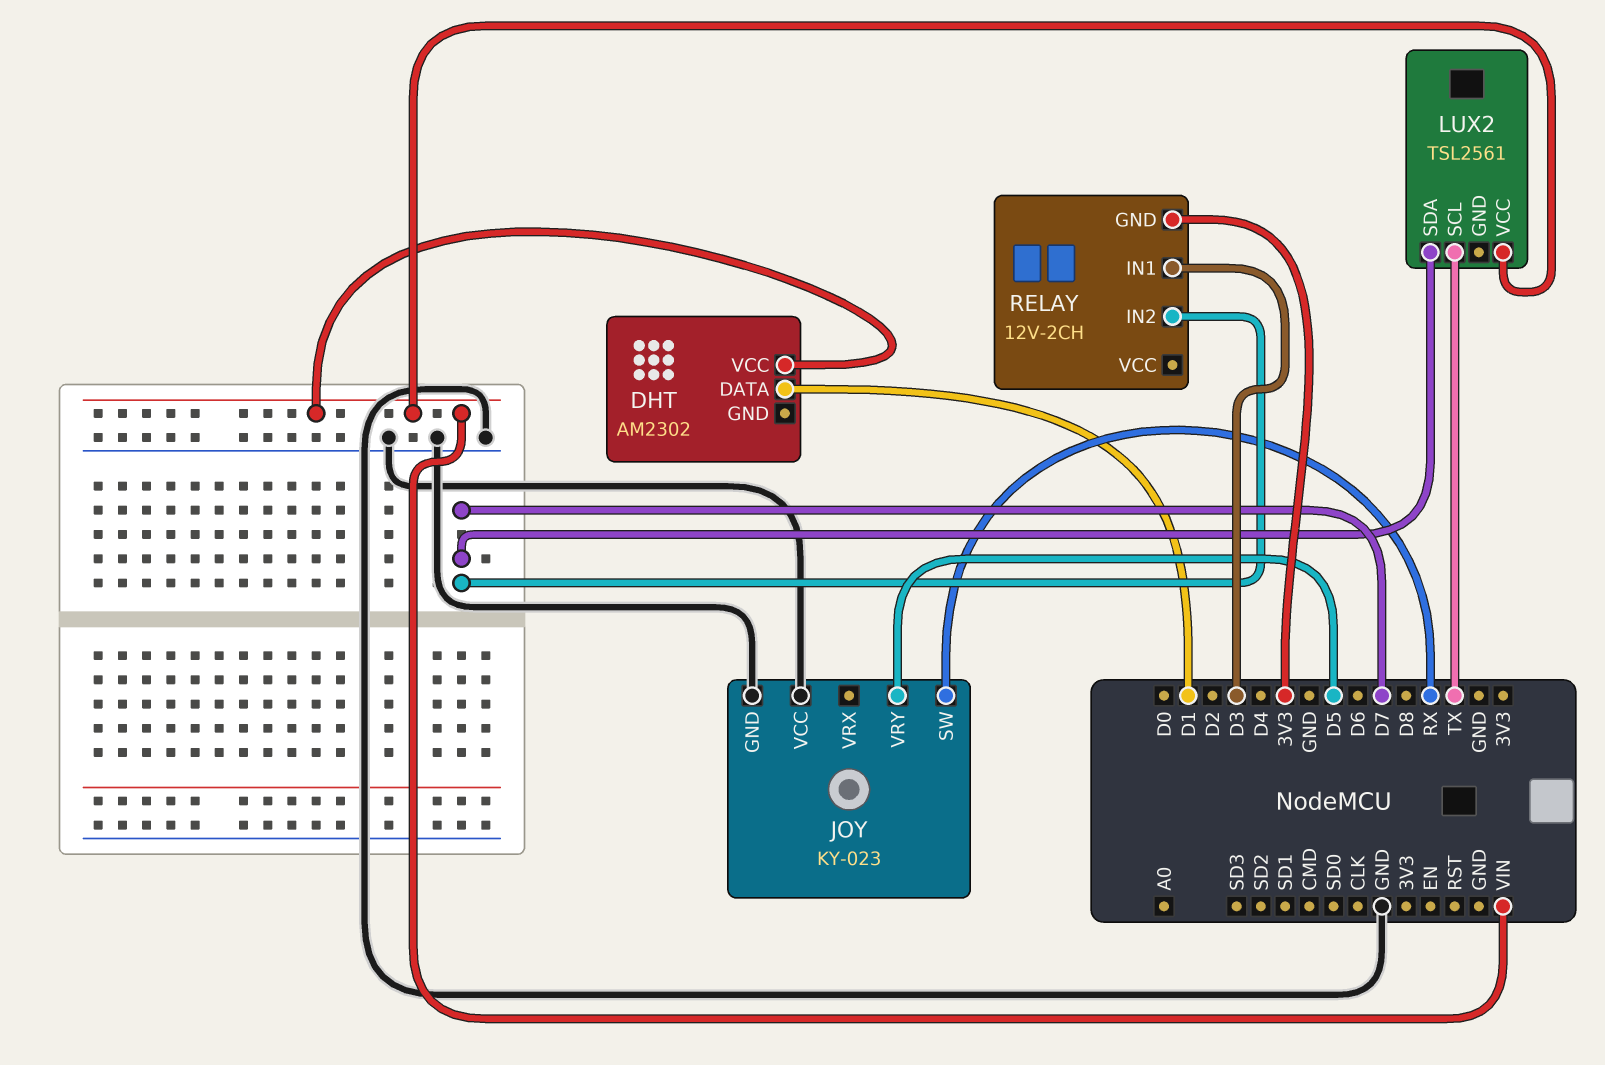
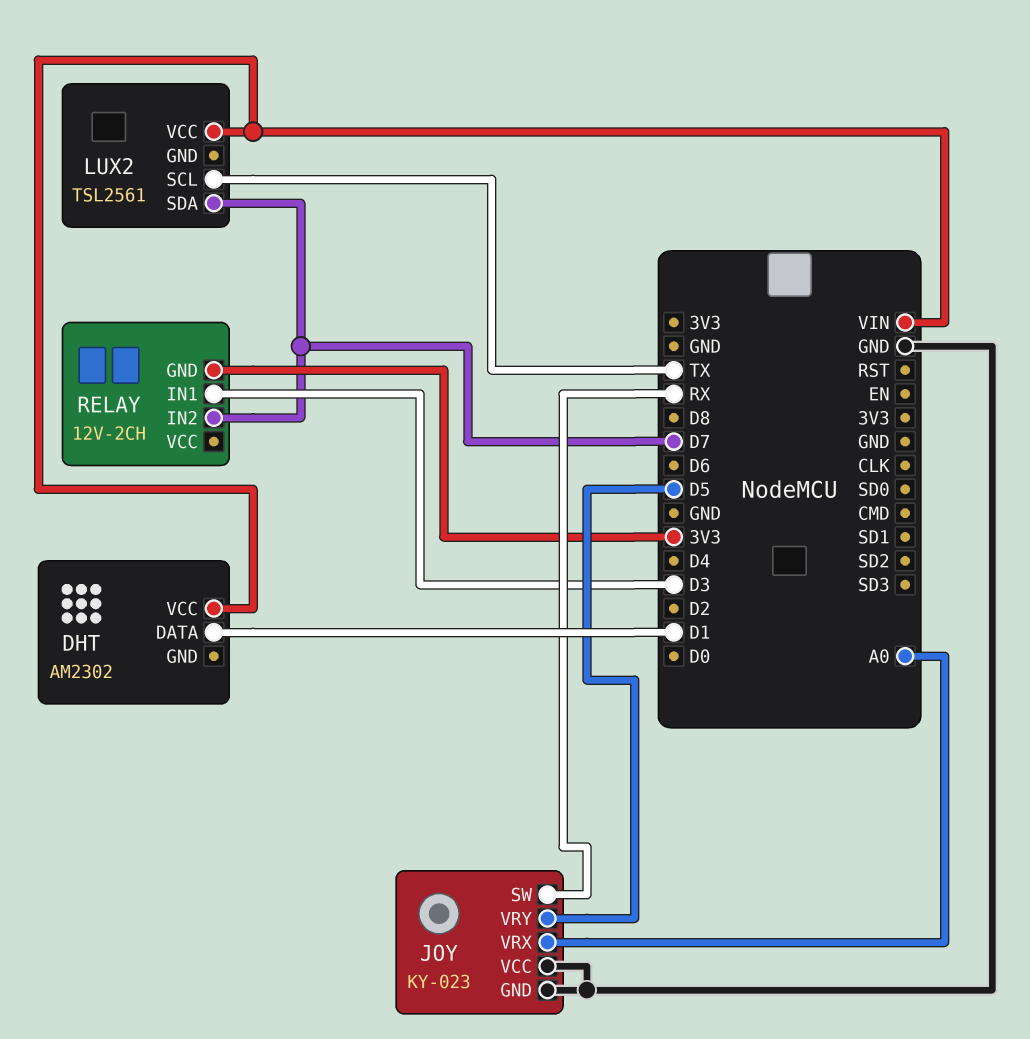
JOY pin VRX: none -> A0

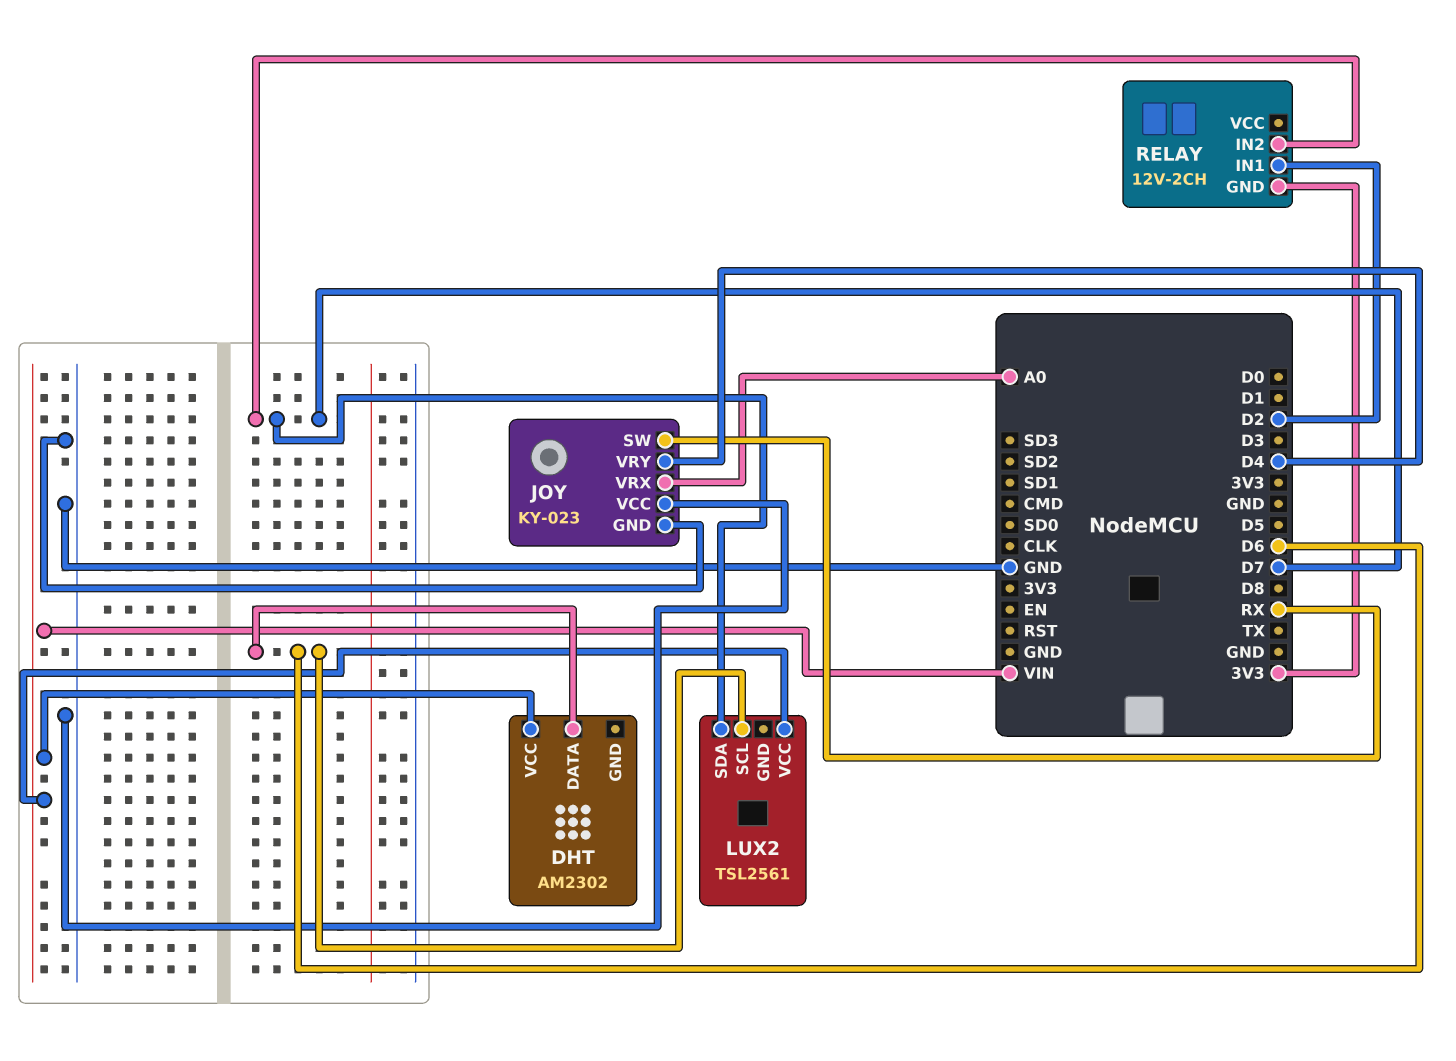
DHT pin DATA: D1 -> D6
JOY pin VRY: D5 -> D4
LUX2 pin SCL: TX -> D6
RELAY pin IN1: D3 -> D2

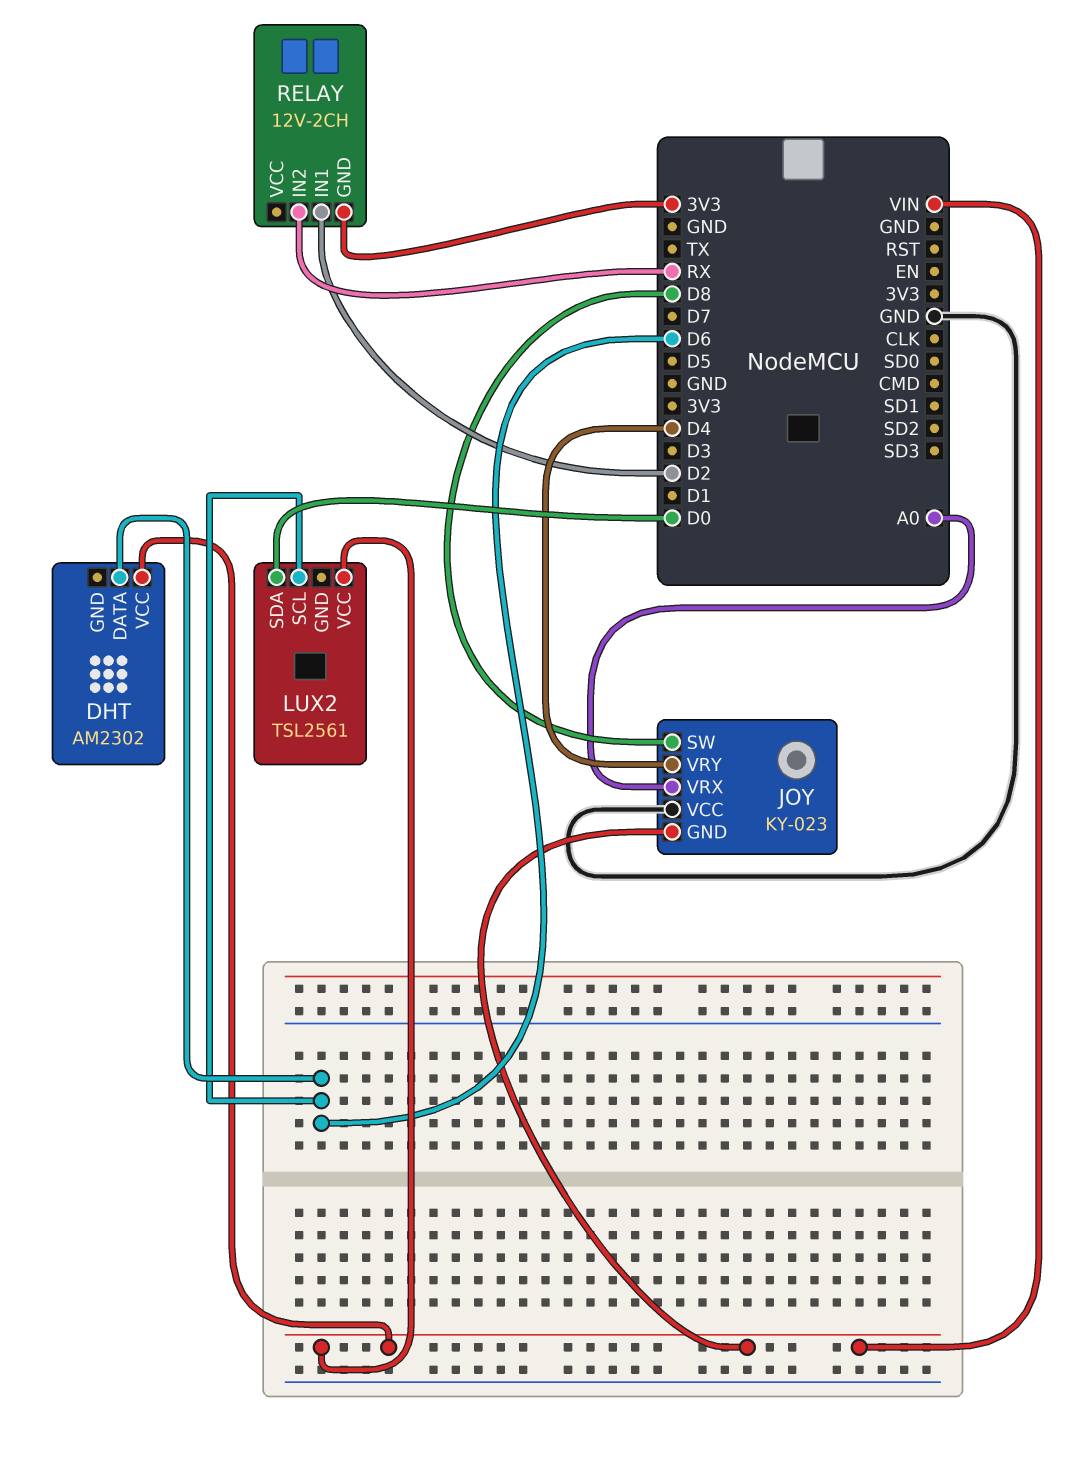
JOY pin GND: GND -> VIN
JOY pin SW: RX -> D8
LUX2 pin SDA: D7 -> D0
RELAY pin IN2: D7 -> RX

